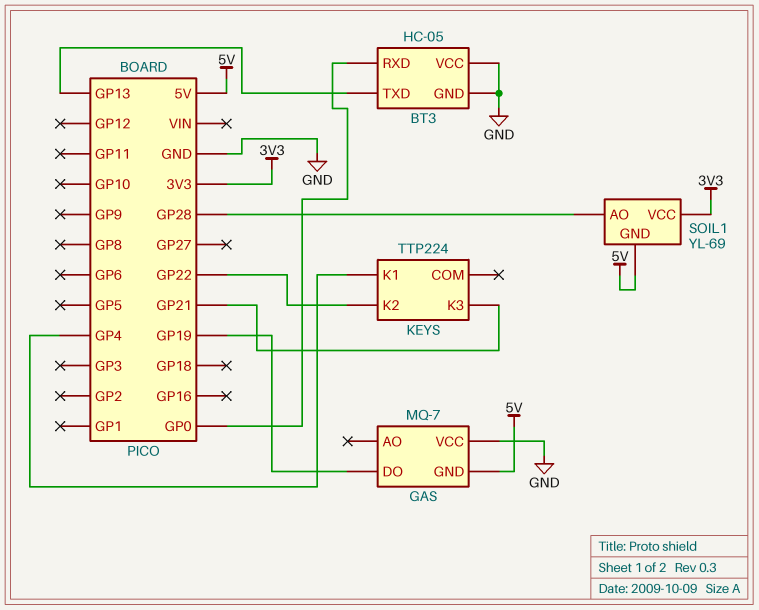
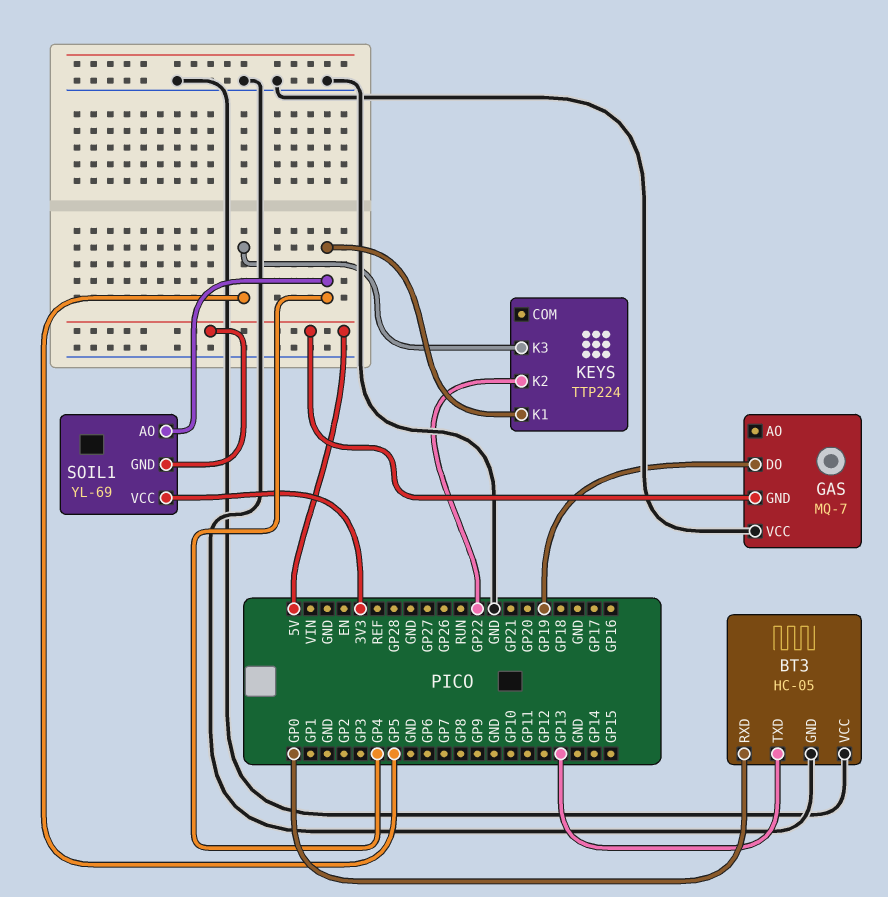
KEYS pin K3: GP21 -> GP5
SOIL1 pin AO: GP28 -> GP4

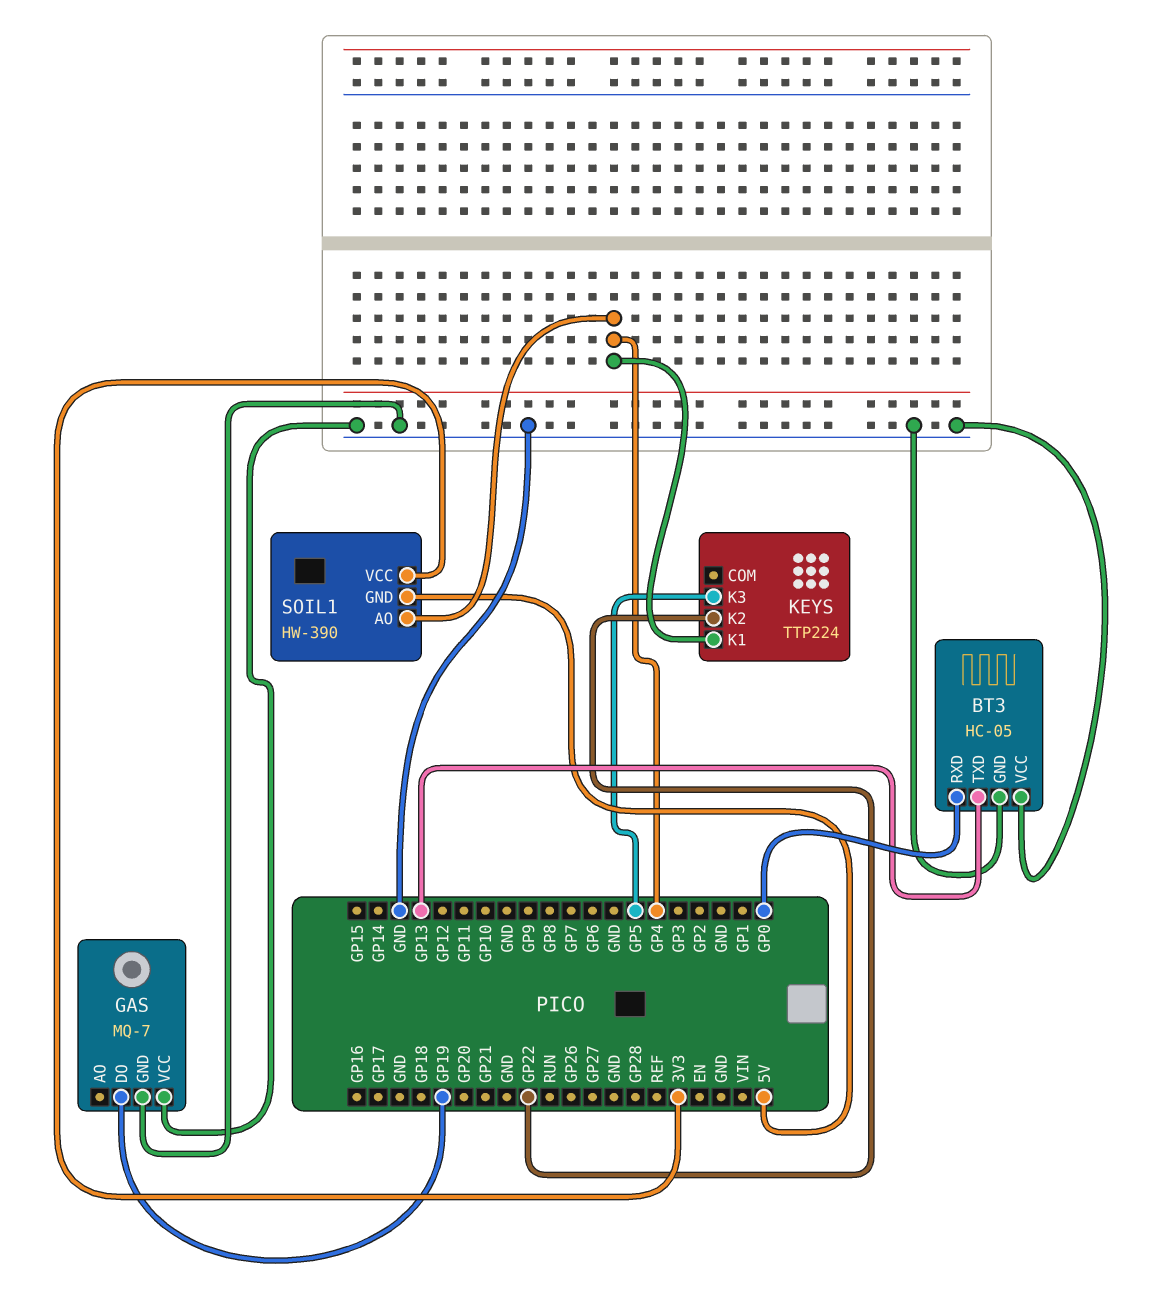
GAS pin GND: 5V -> GND
SOIL1: YL-69 -> HW-390

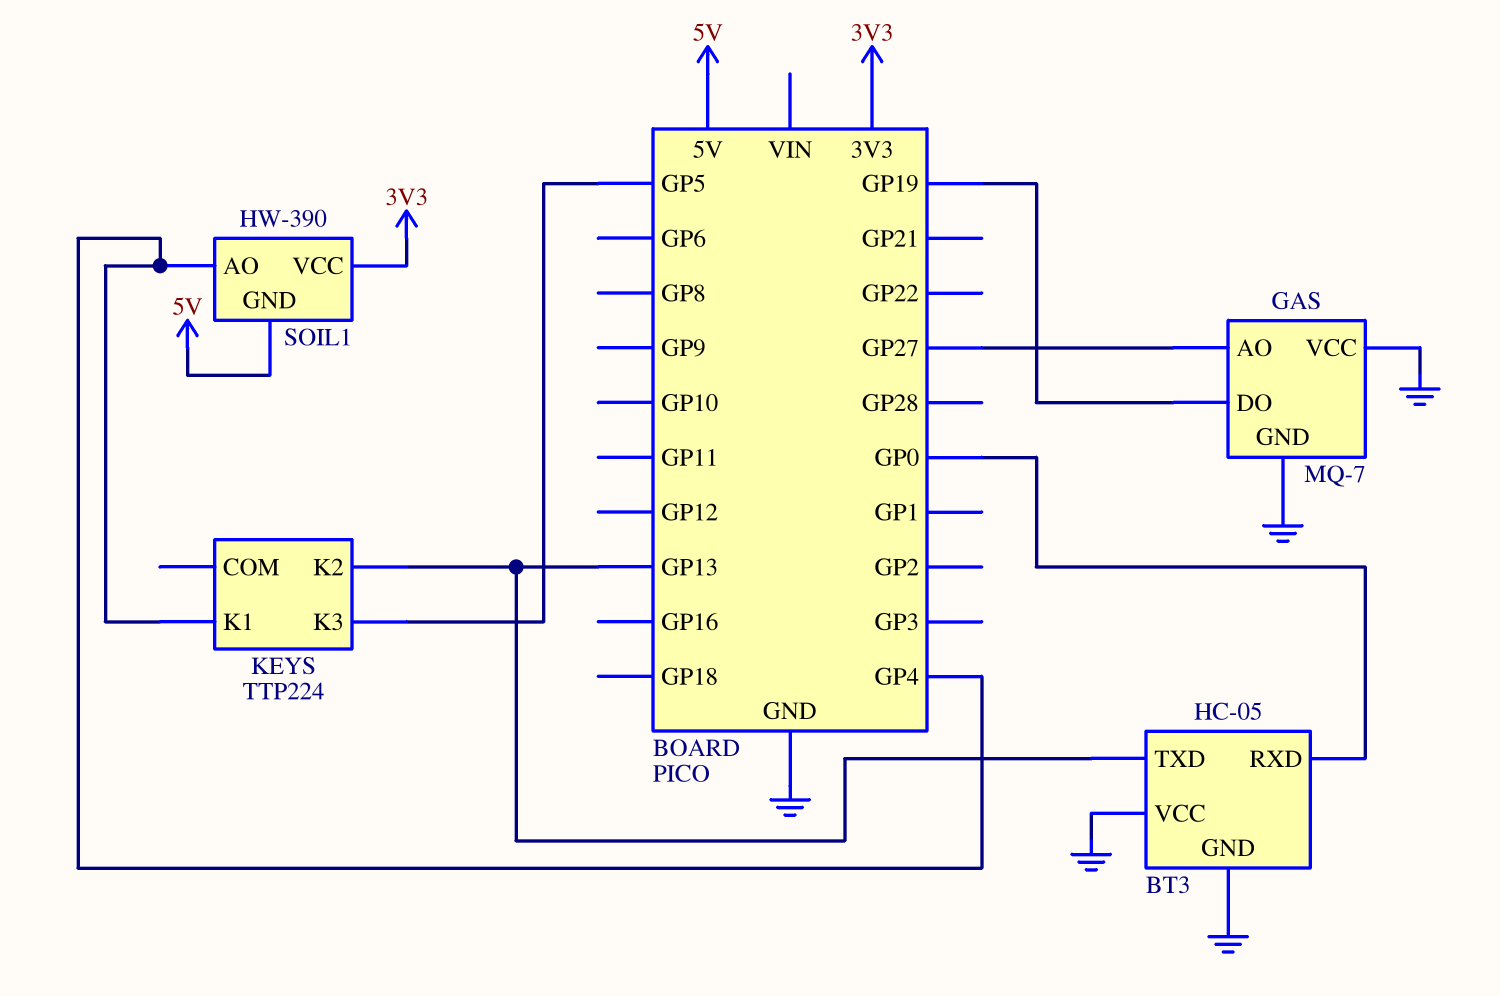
GAS pin AO: none -> GP27
KEYS pin K2: GP22 -> GP13

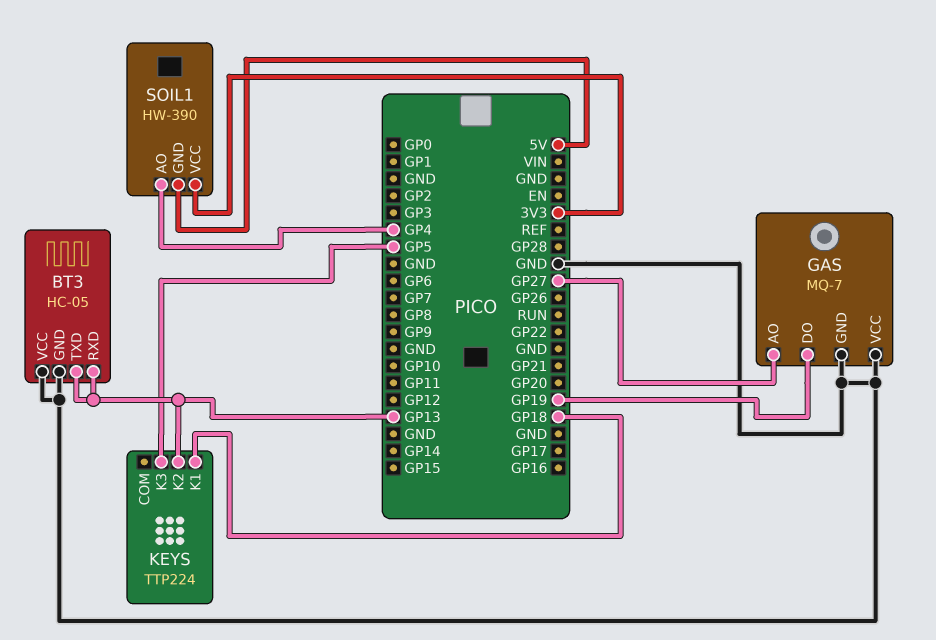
BT3 pin RXD: GP0 -> GP13
KEYS pin K1: GP4 -> GP18

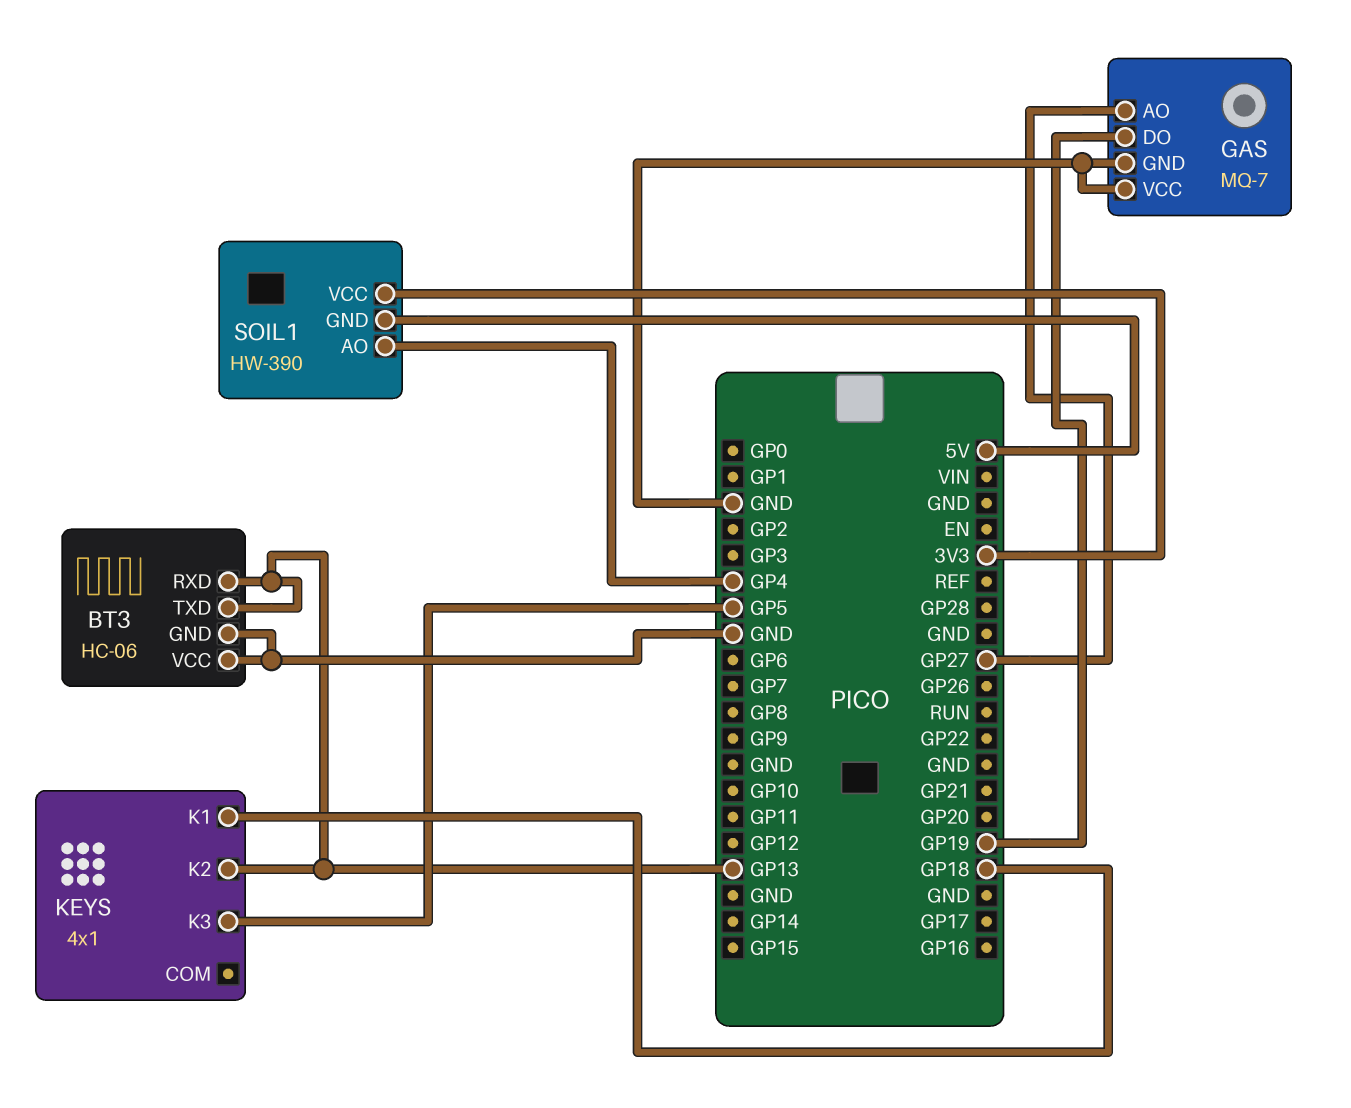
BT3: HC-05 -> HC-06
KEYS: TTP224 -> 4x1

